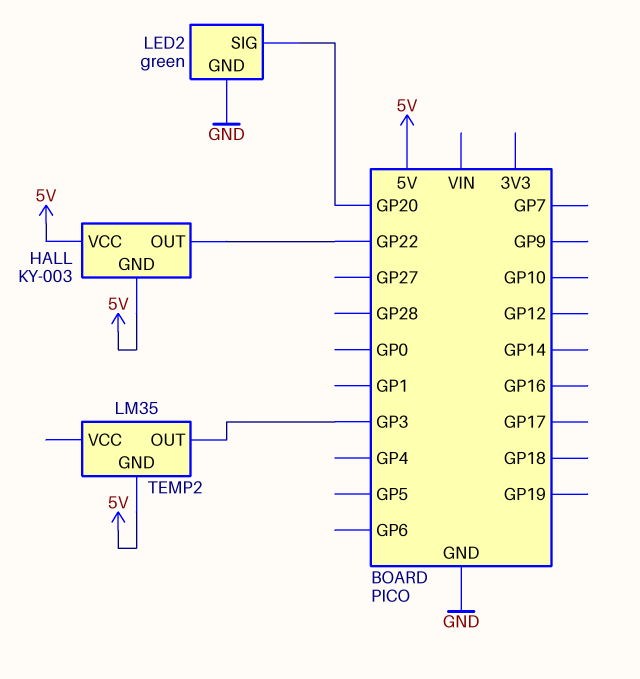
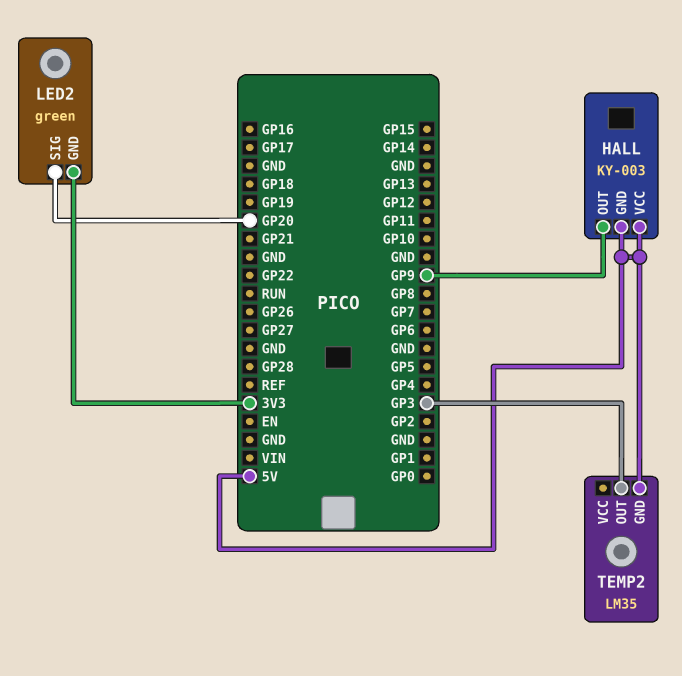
HALL pin OUT: GP22 -> GP9
LED2 pin GND: GND -> 3V3

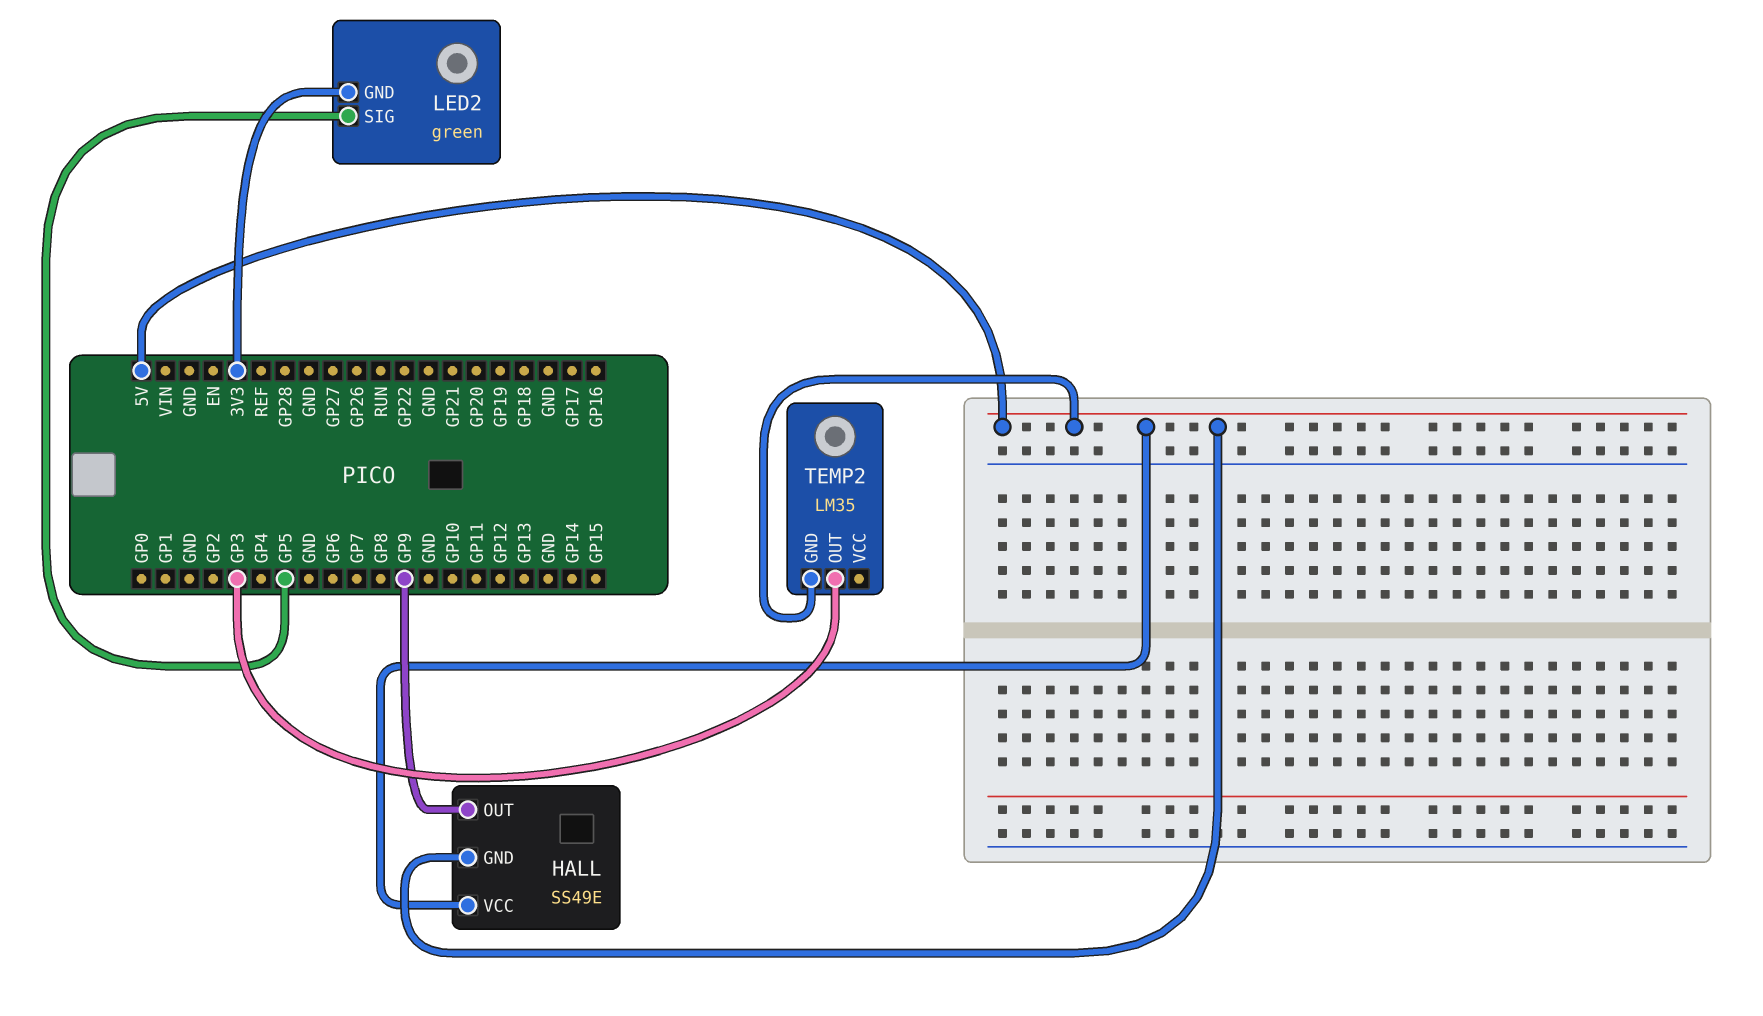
HALL: KY-003 -> SS49E
LED2 pin SIG: GP20 -> GP5

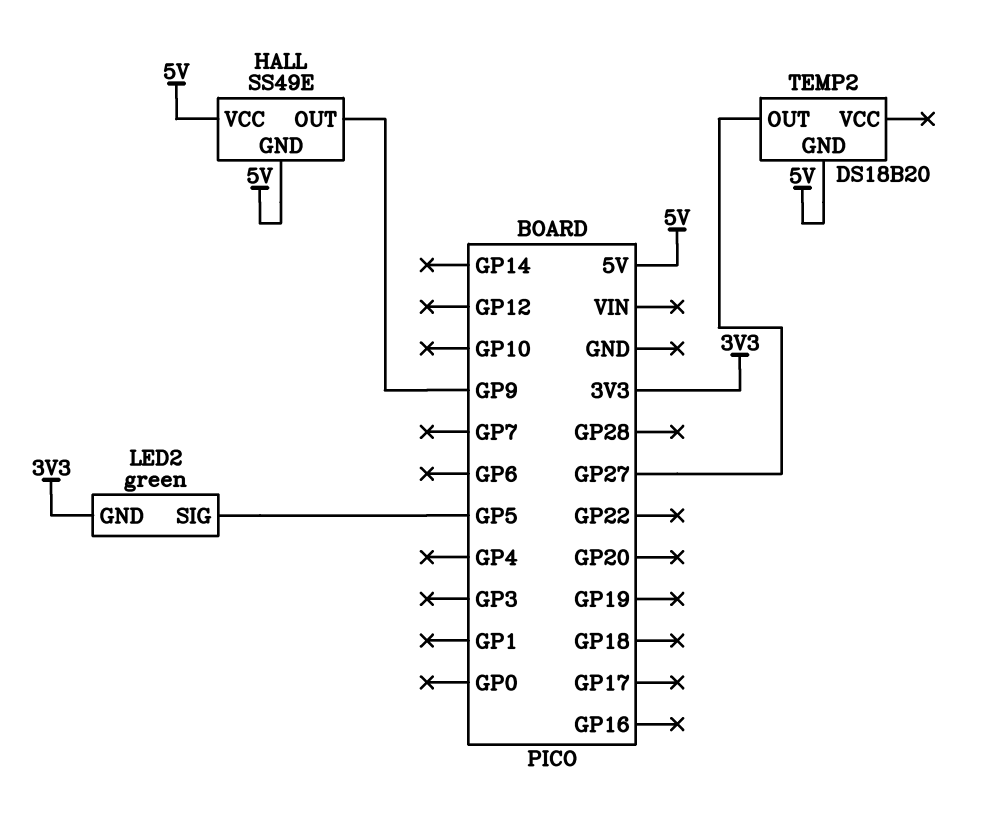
TEMP2: LM35 -> DS18B20
TEMP2 pin OUT: GP3 -> GP27

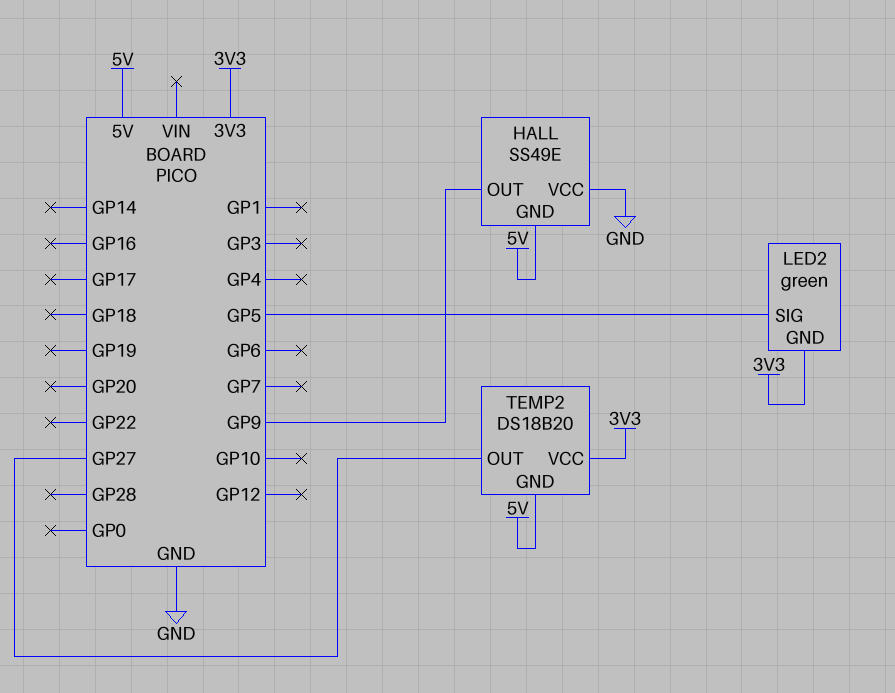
HALL pin VCC: 5V -> GND
TEMP2 pin VCC: none -> 3V3

